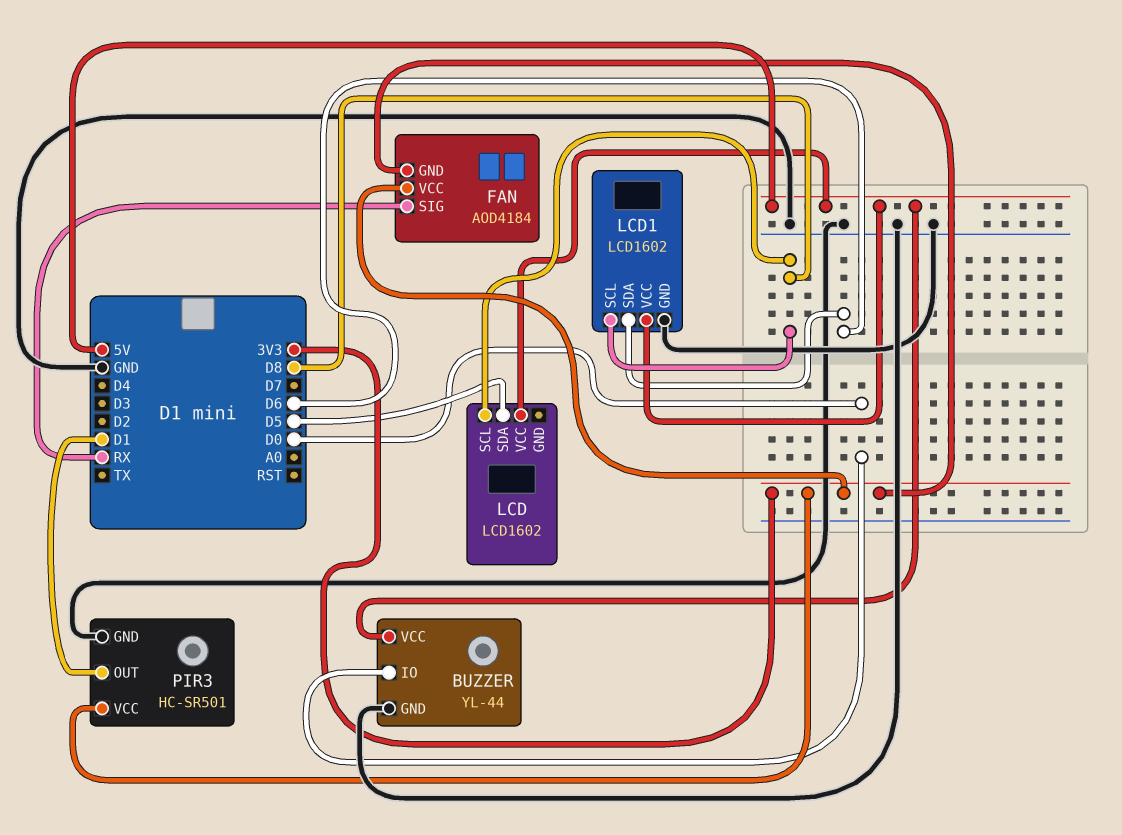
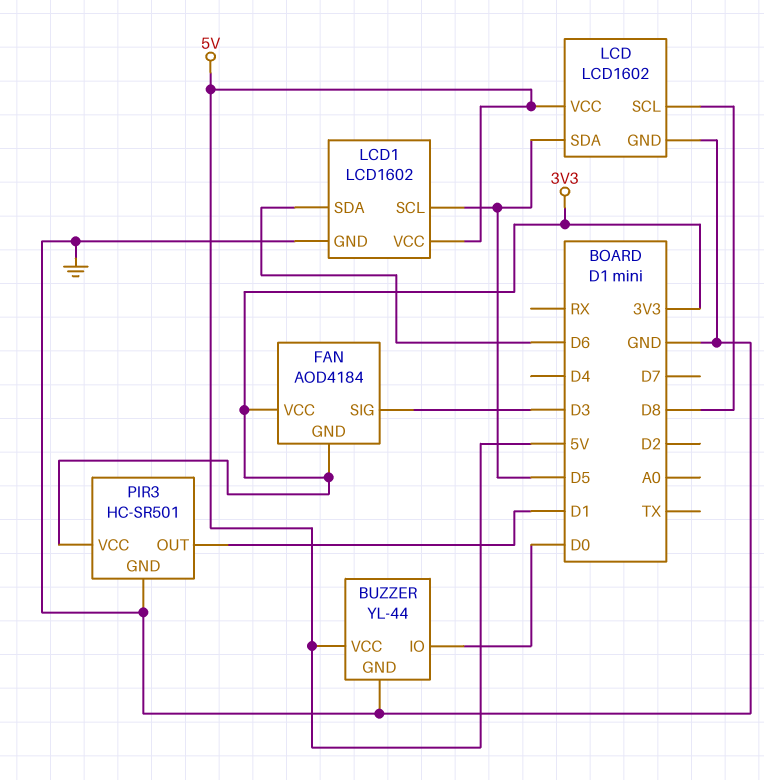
FAN pin SIG: RX -> D3
LCD pin GND: none -> GND
LCD1 pin SCL: D8 -> D5

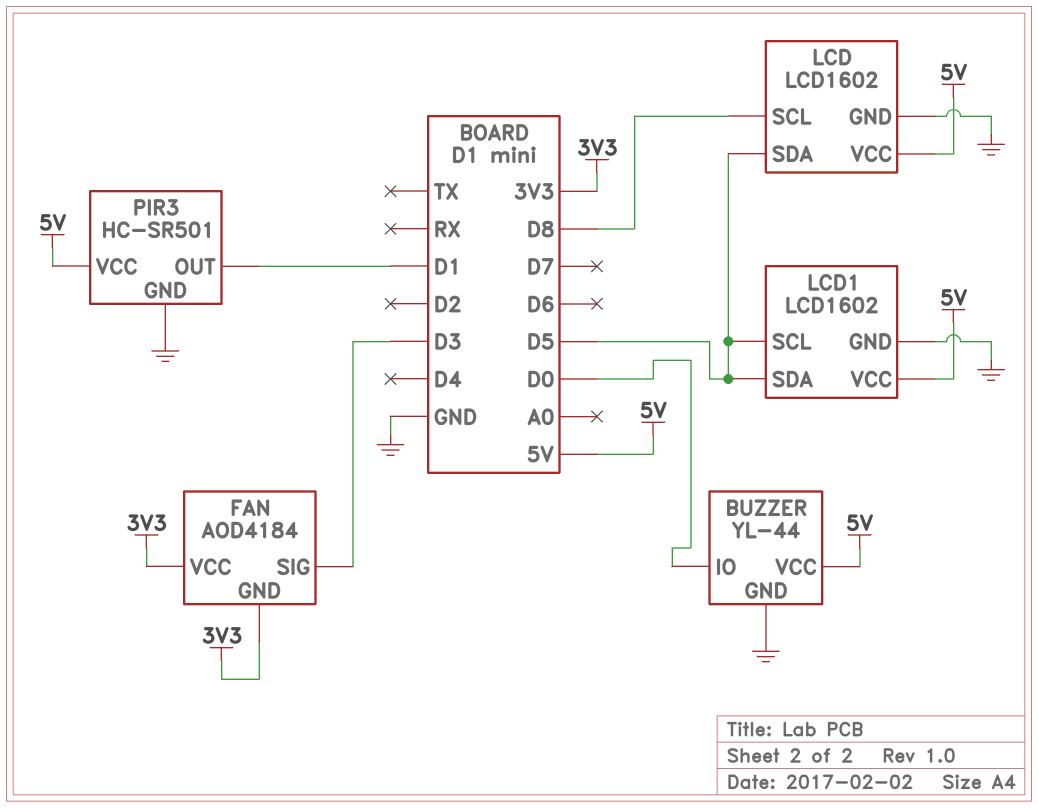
LCD1 pin SDA: D6 -> D5
PIR3 pin VCC: 3V3 -> 5V

